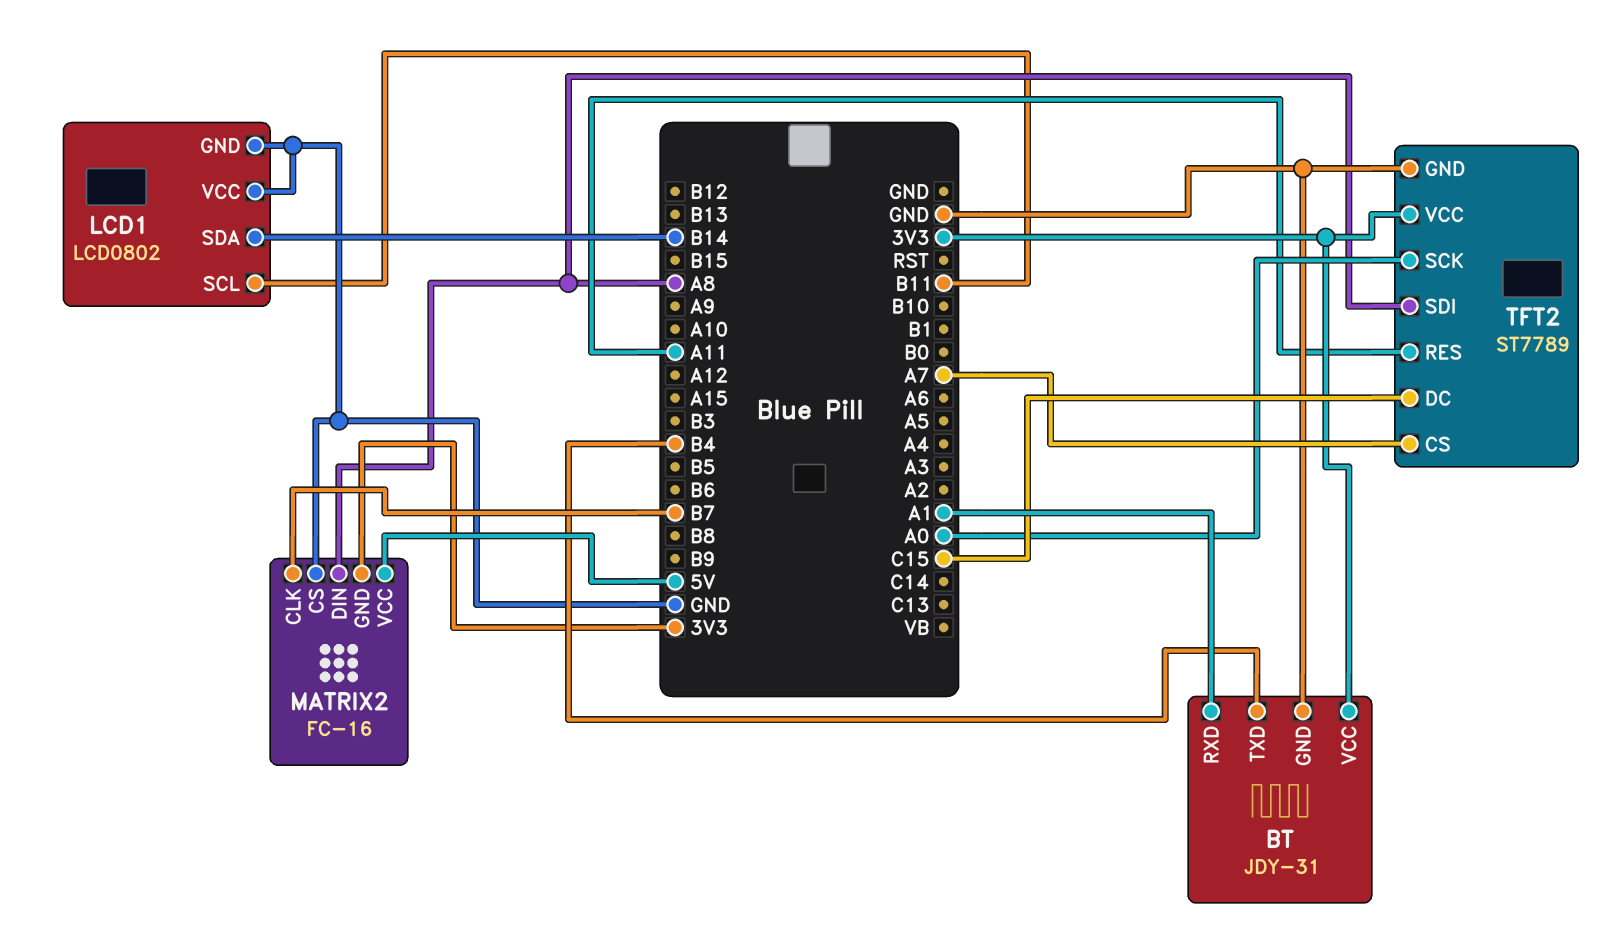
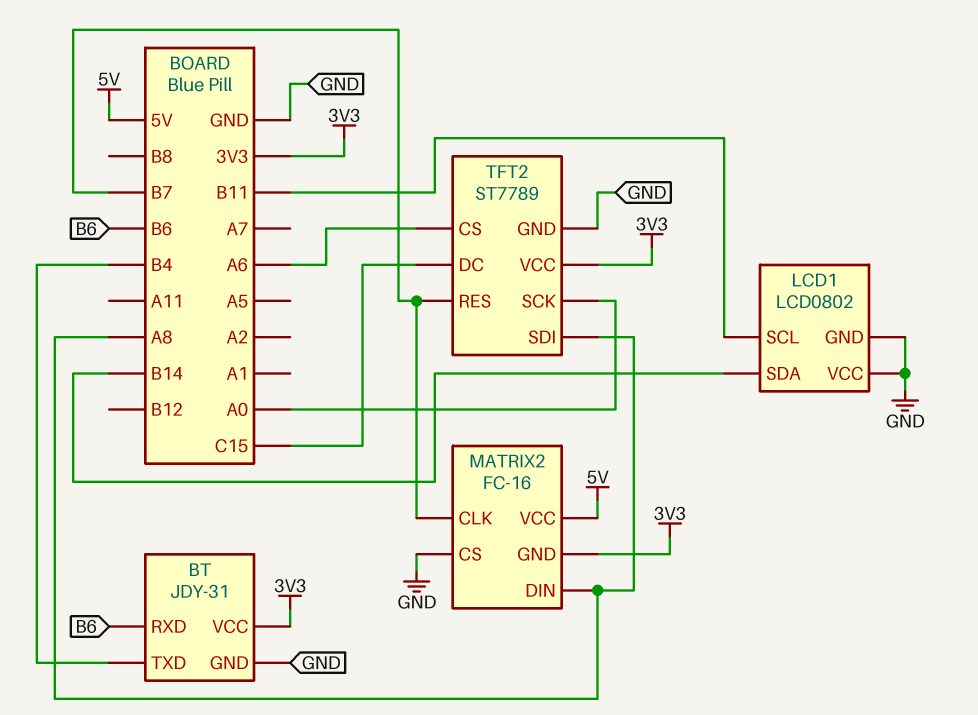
BT pin RXD: A1 -> B6
TFT2 pin CS: A7 -> A6
TFT2 pin RES: A11 -> B7

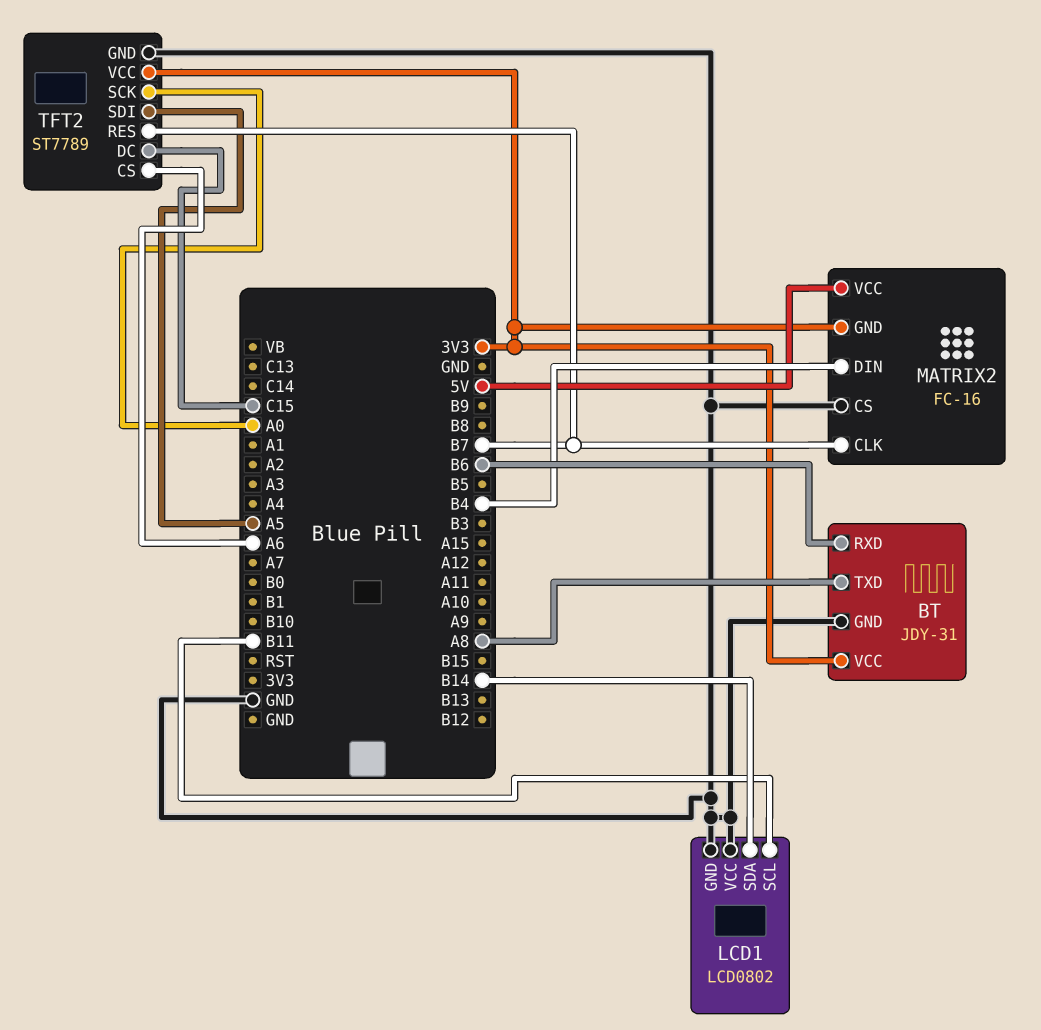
BT pin TXD: B4 -> A8
MATRIX2 pin DIN: A8 -> B4
TFT2 pin SDI: A8 -> A5

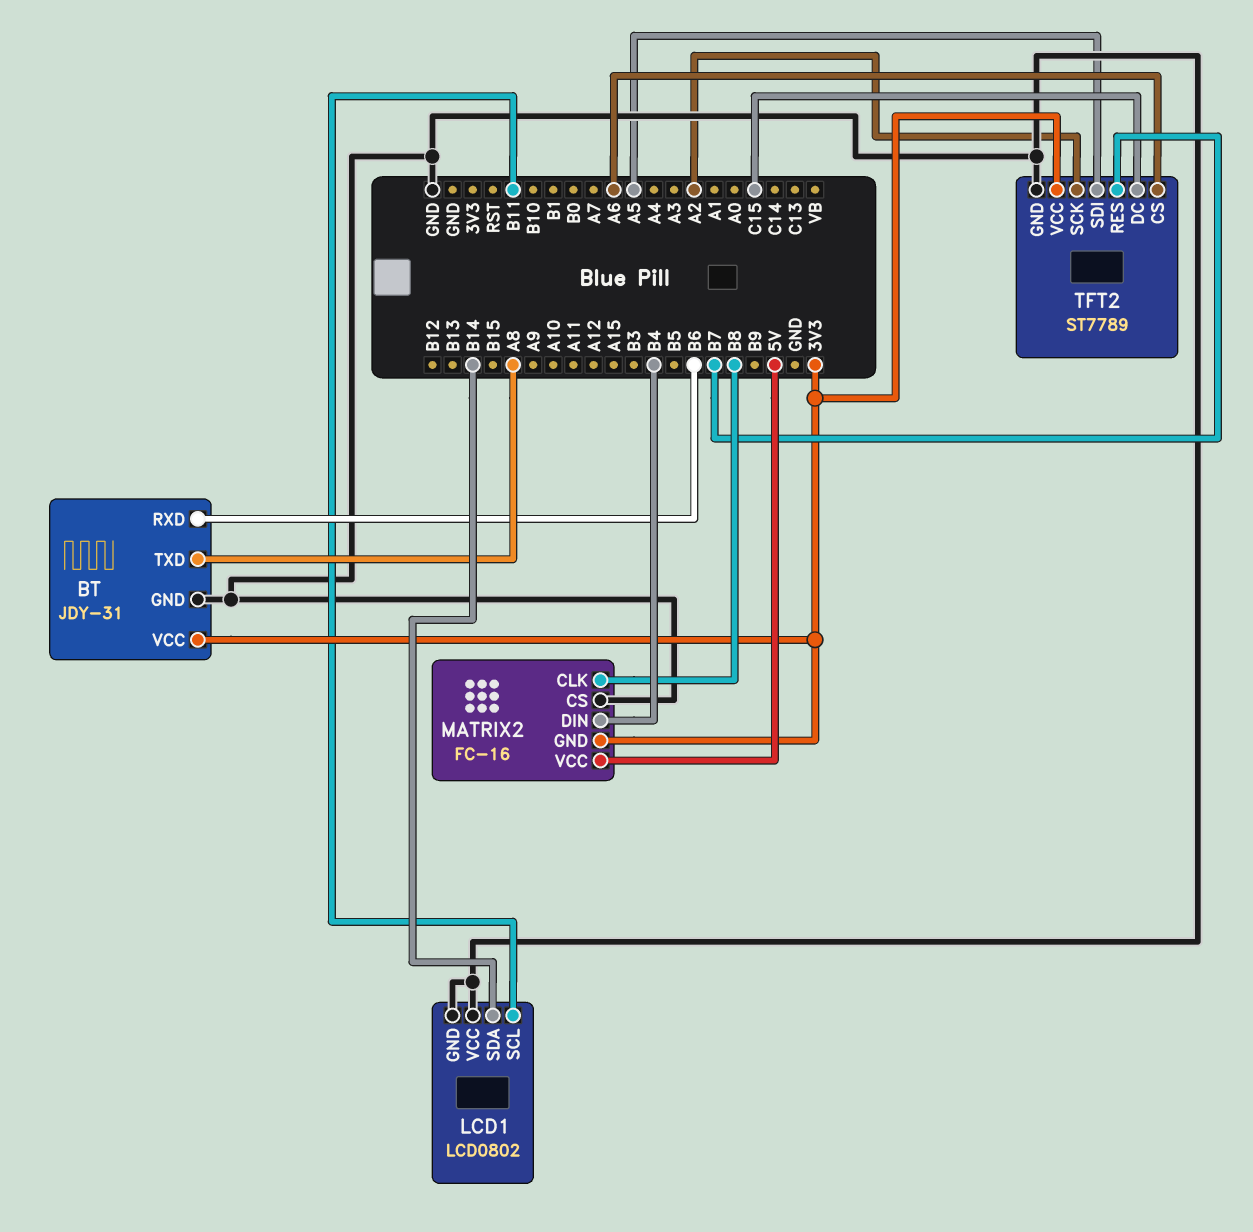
MATRIX2 pin CLK: B7 -> B8
TFT2 pin SCK: A0 -> A2

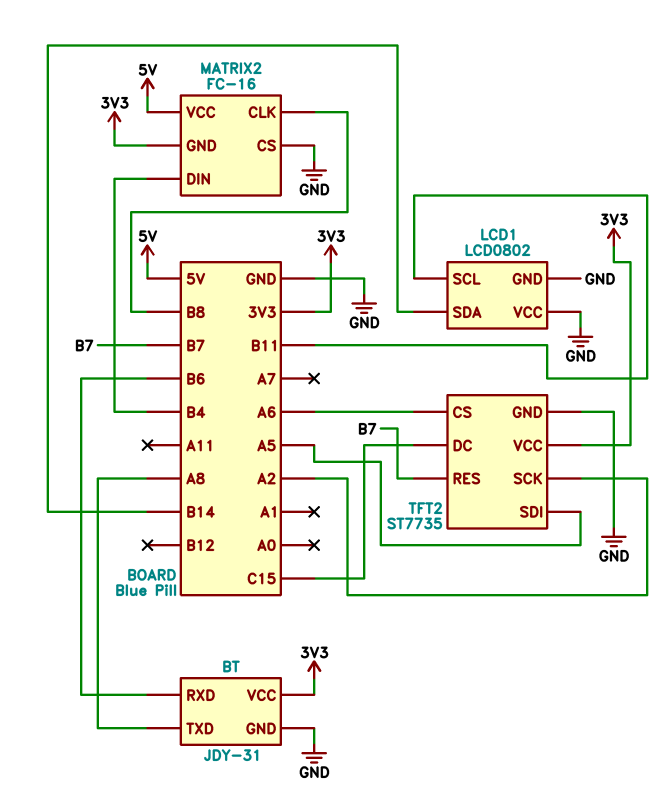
TFT2: ST7789 -> ST7735

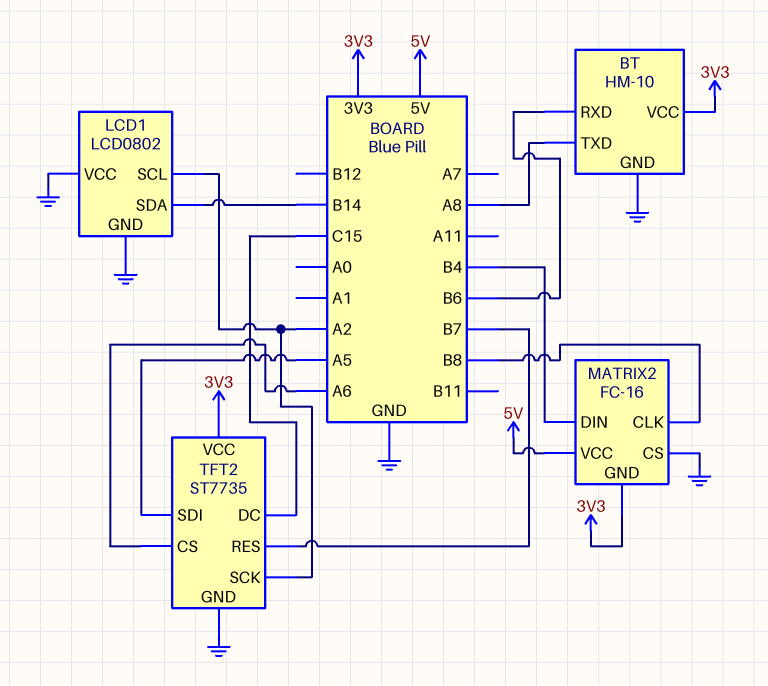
BT: JDY-31 -> HM-10
LCD1 pin SCL: B11 -> A2

